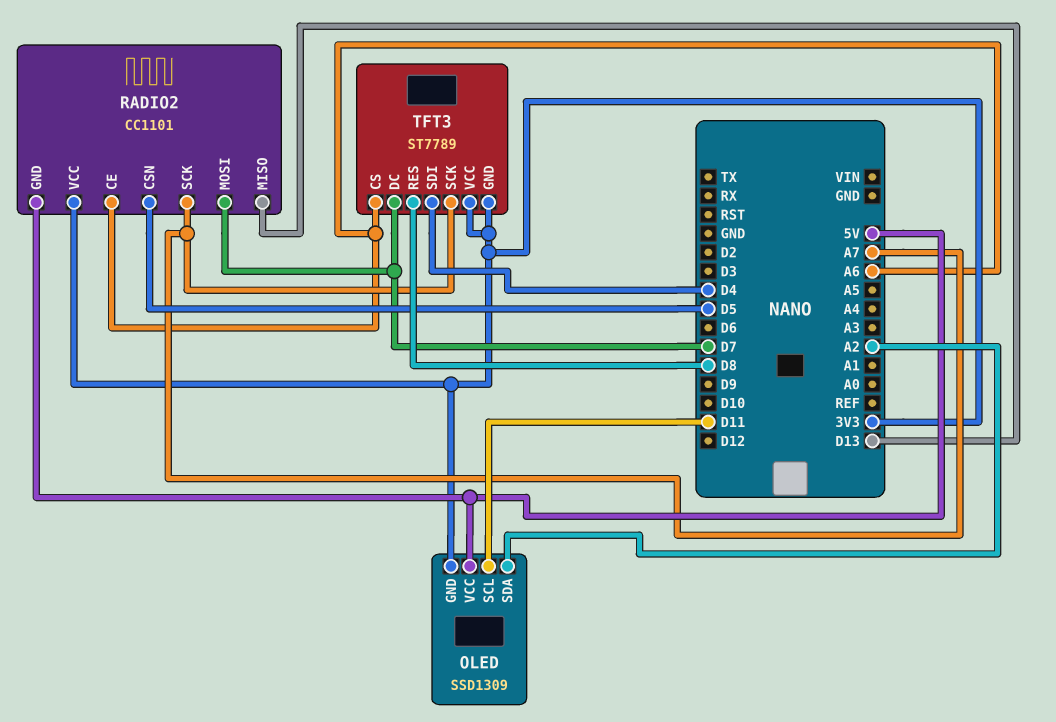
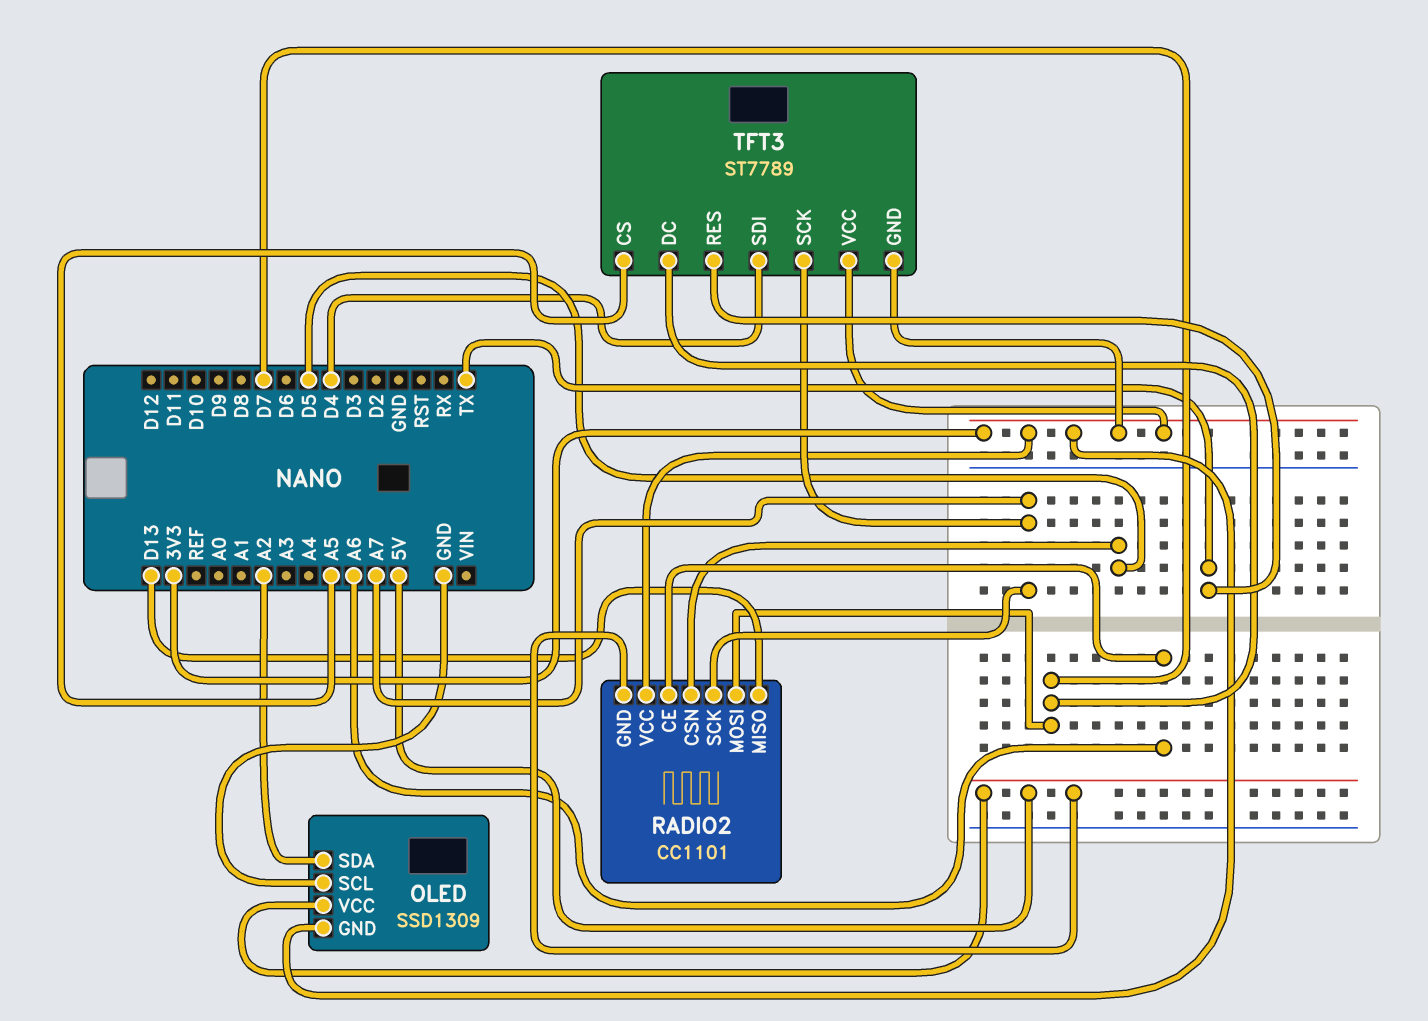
OLED pin SCL: D11 -> GND
TFT3 pin CS: A6 -> A5
TFT3 pin RES: D8 -> TX

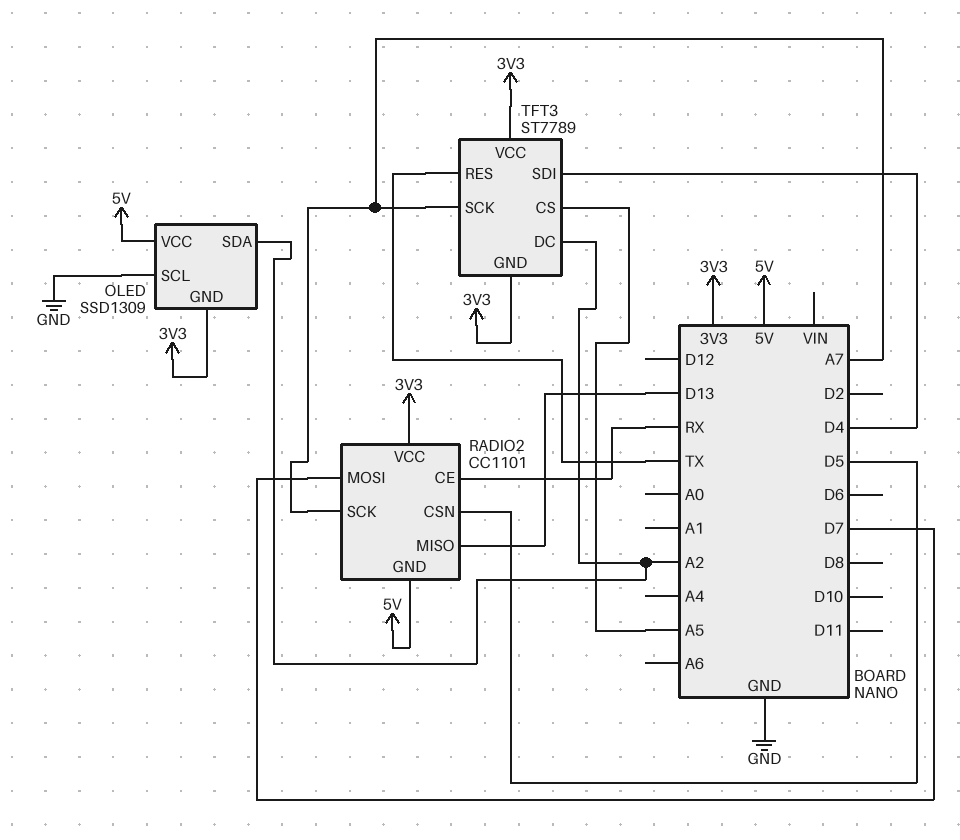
RADIO2 pin CE: A6 -> RX
TFT3 pin DC: D7 -> A2

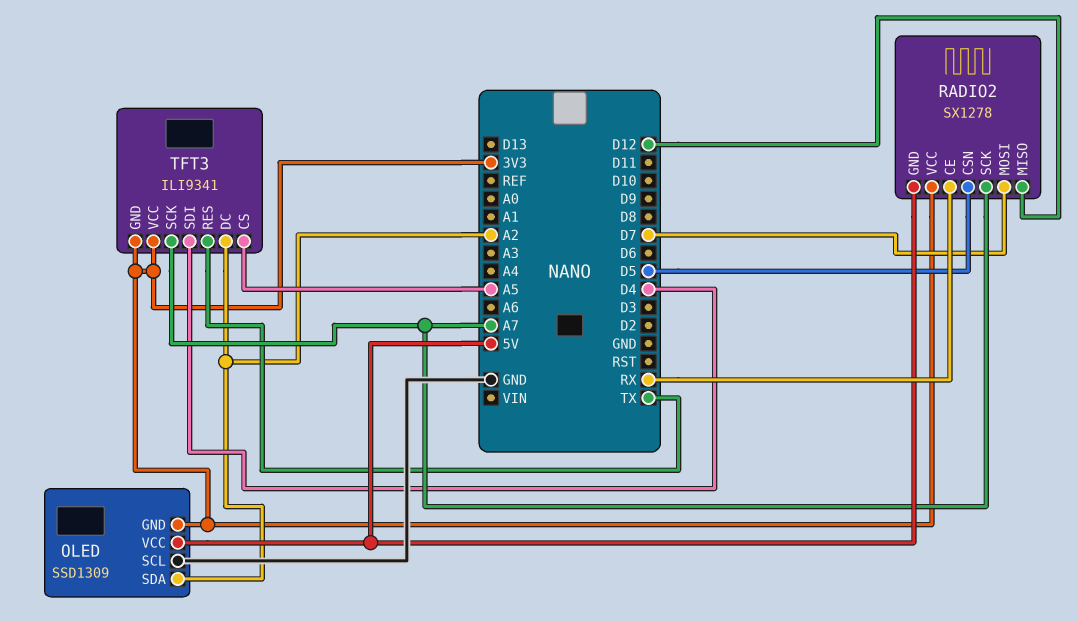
RADIO2: CC1101 -> SX1278
RADIO2 pin MISO: D13 -> D12
TFT3: ST7789 -> ILI9341

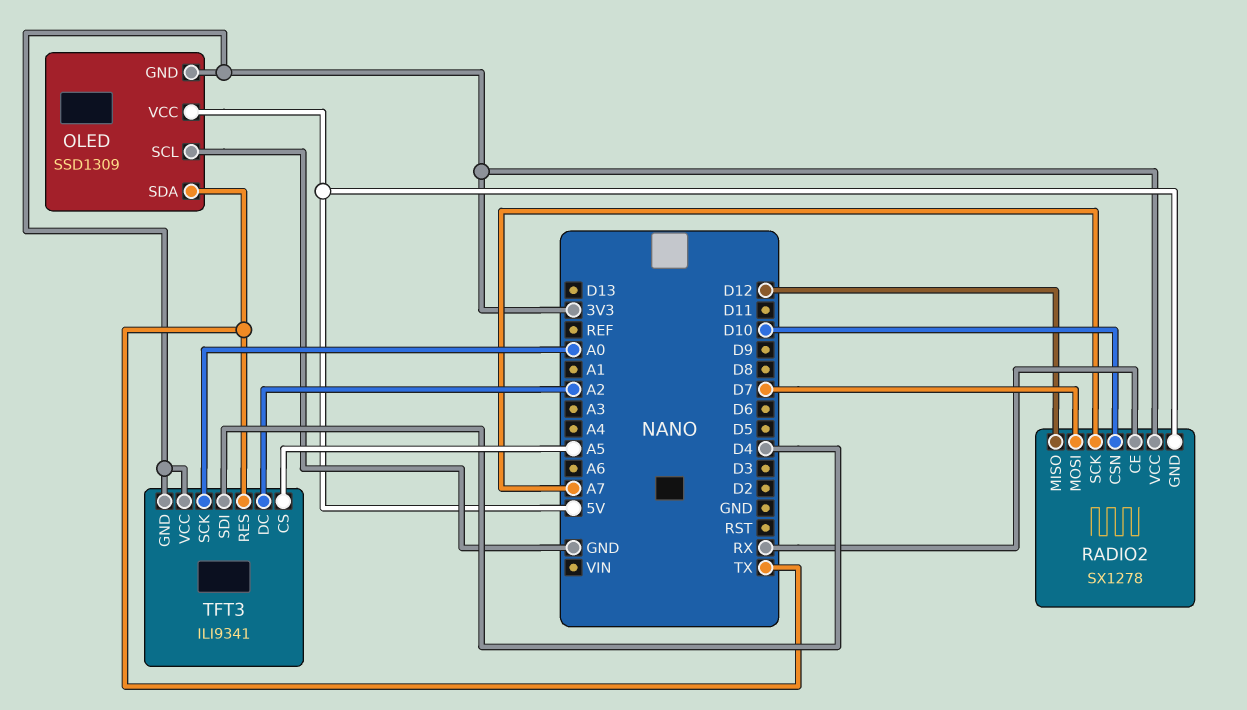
OLED pin SDA: A2 -> TX
RADIO2 pin CSN: D5 -> D10
TFT3 pin SCK: A7 -> A0

